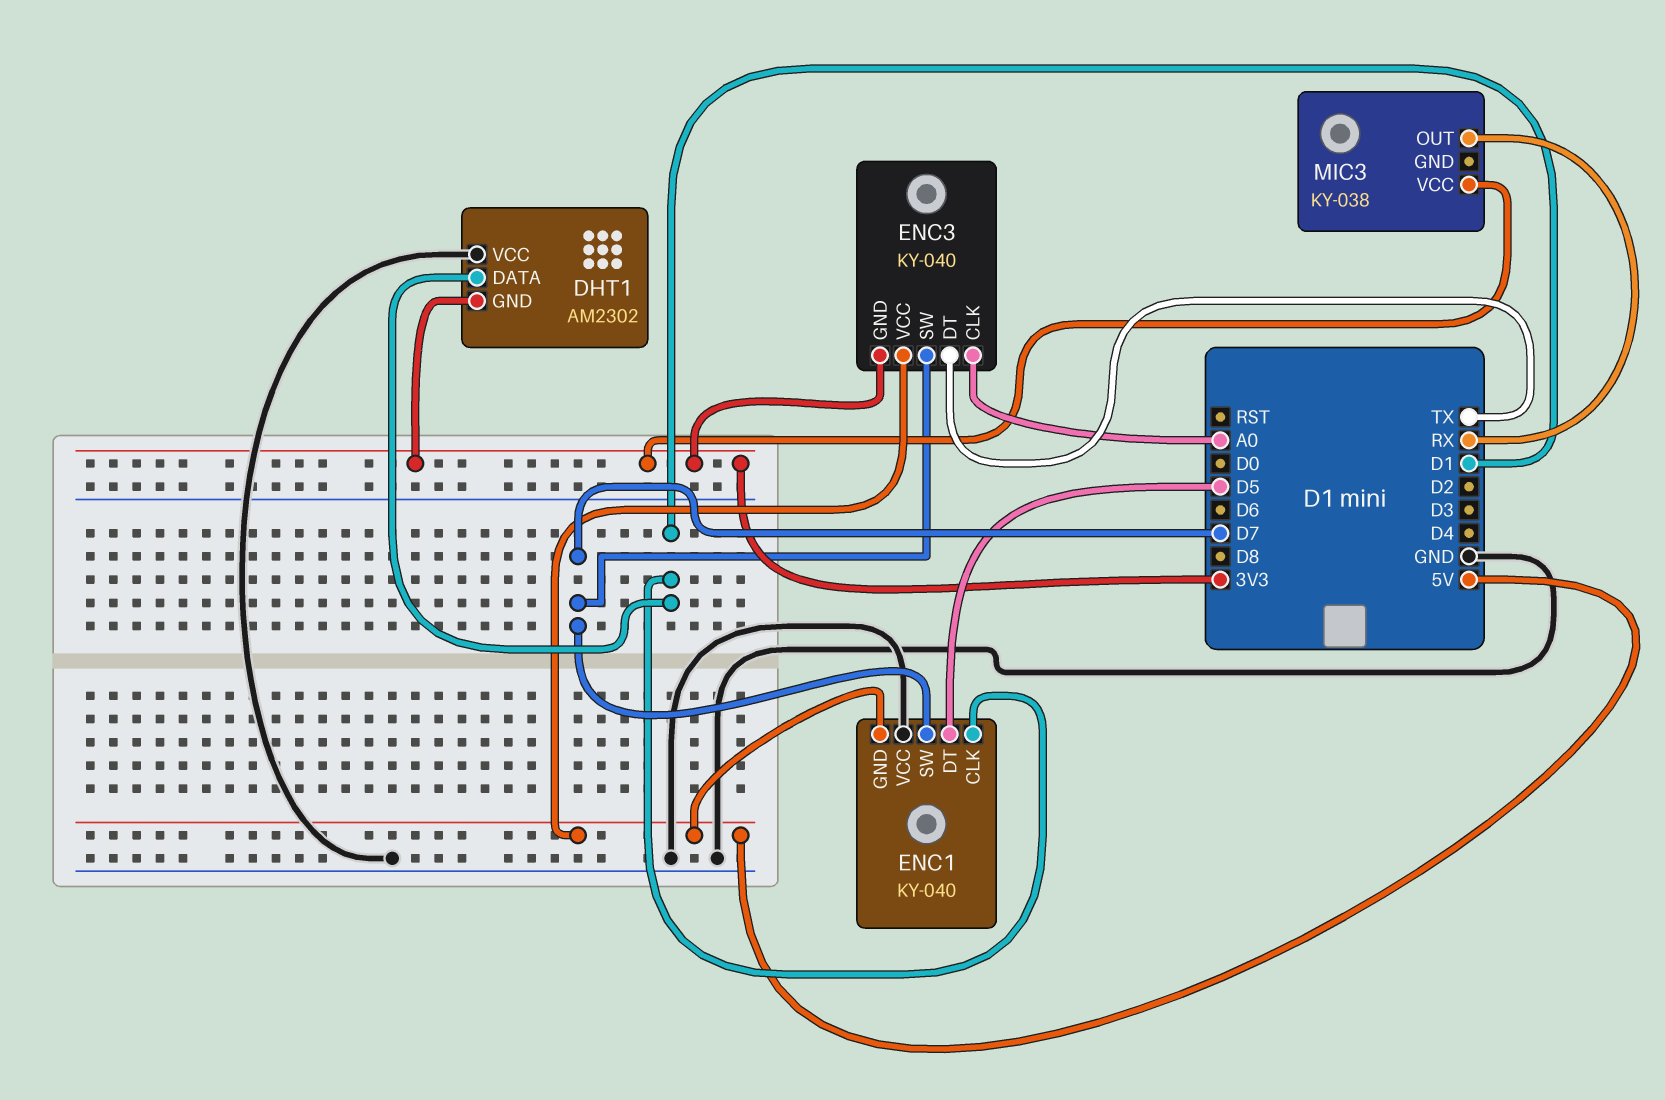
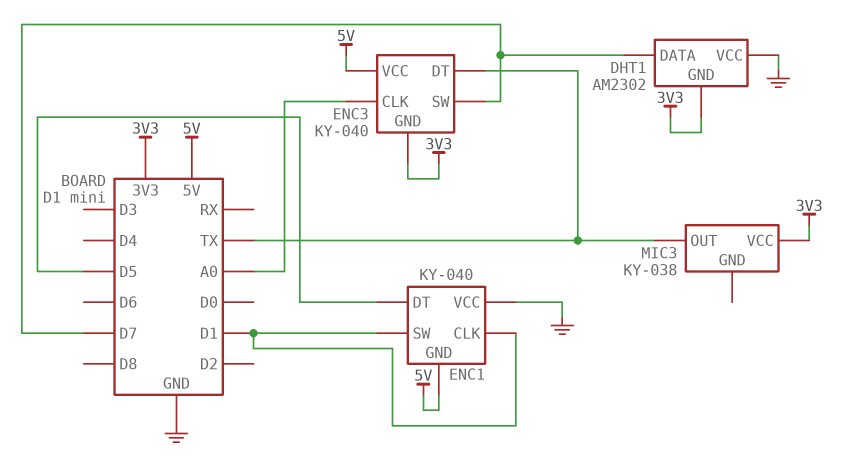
DHT1 pin DATA: D1 -> D7
ENC1 pin SW: D7 -> D1
MIC3 pin OUT: RX -> TX

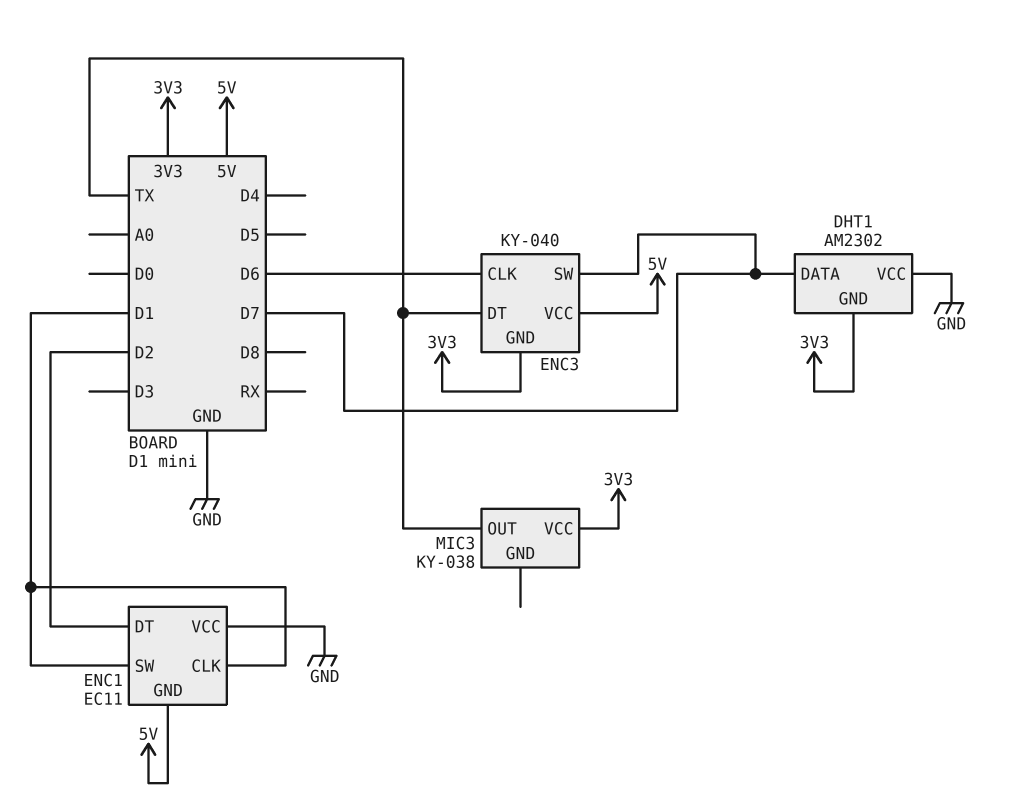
ENC1: KY-040 -> EC11
ENC1 pin DT: D5 -> D2
ENC3 pin CLK: A0 -> D6

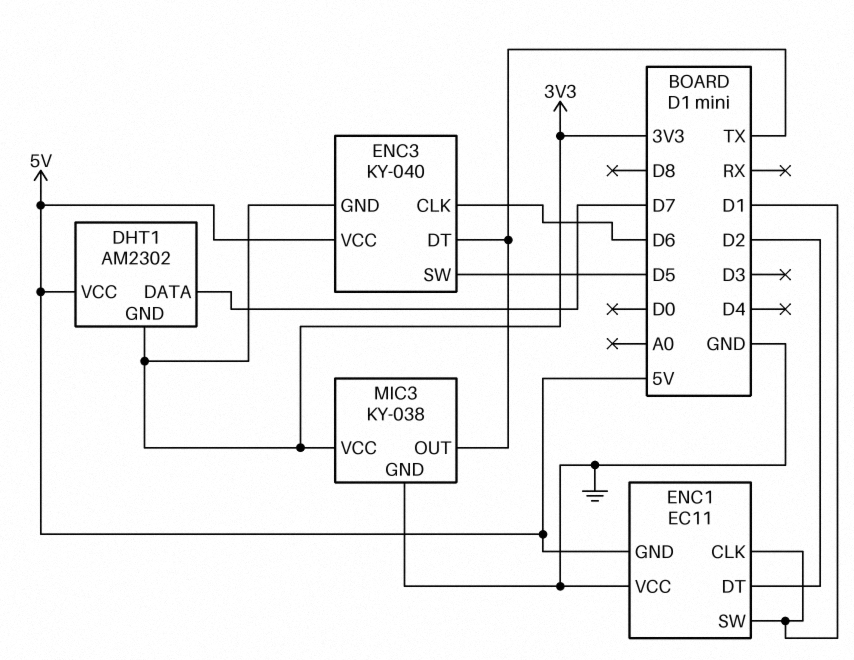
DHT1 pin VCC: GND -> 5V
ENC3 pin SW: D7 -> D5
MIC3 pin GND: none -> GND

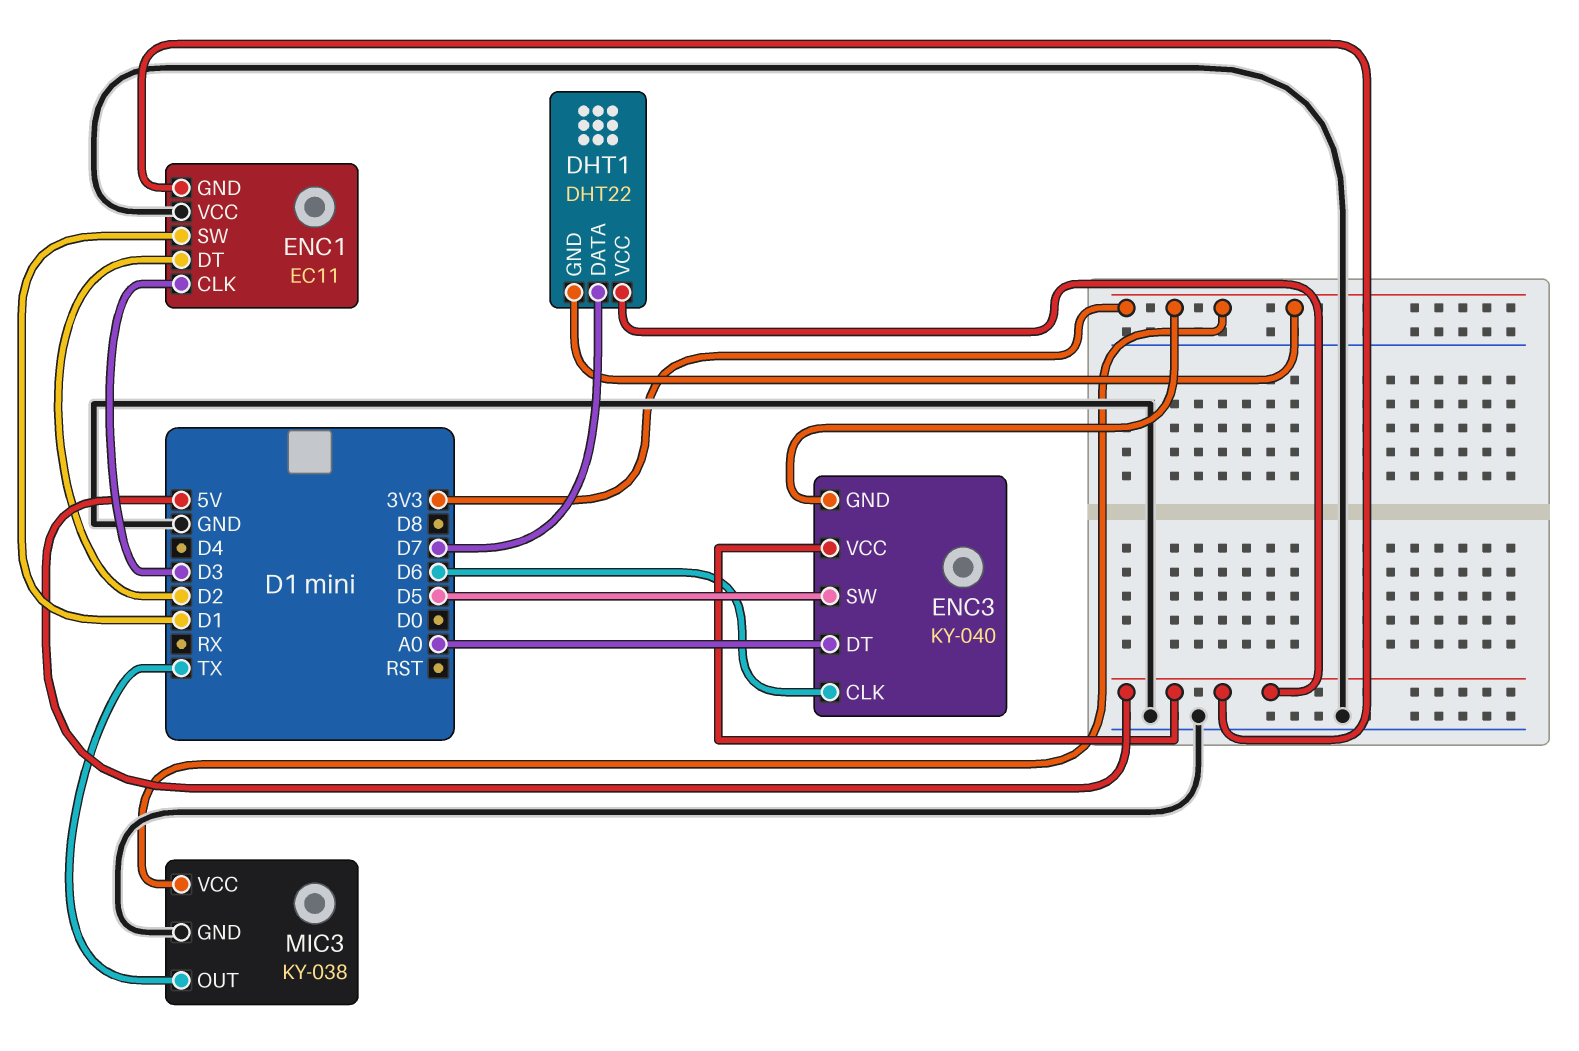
DHT1: AM2302 -> DHT22
ENC1 pin CLK: D1 -> D3
ENC3 pin DT: TX -> A0

